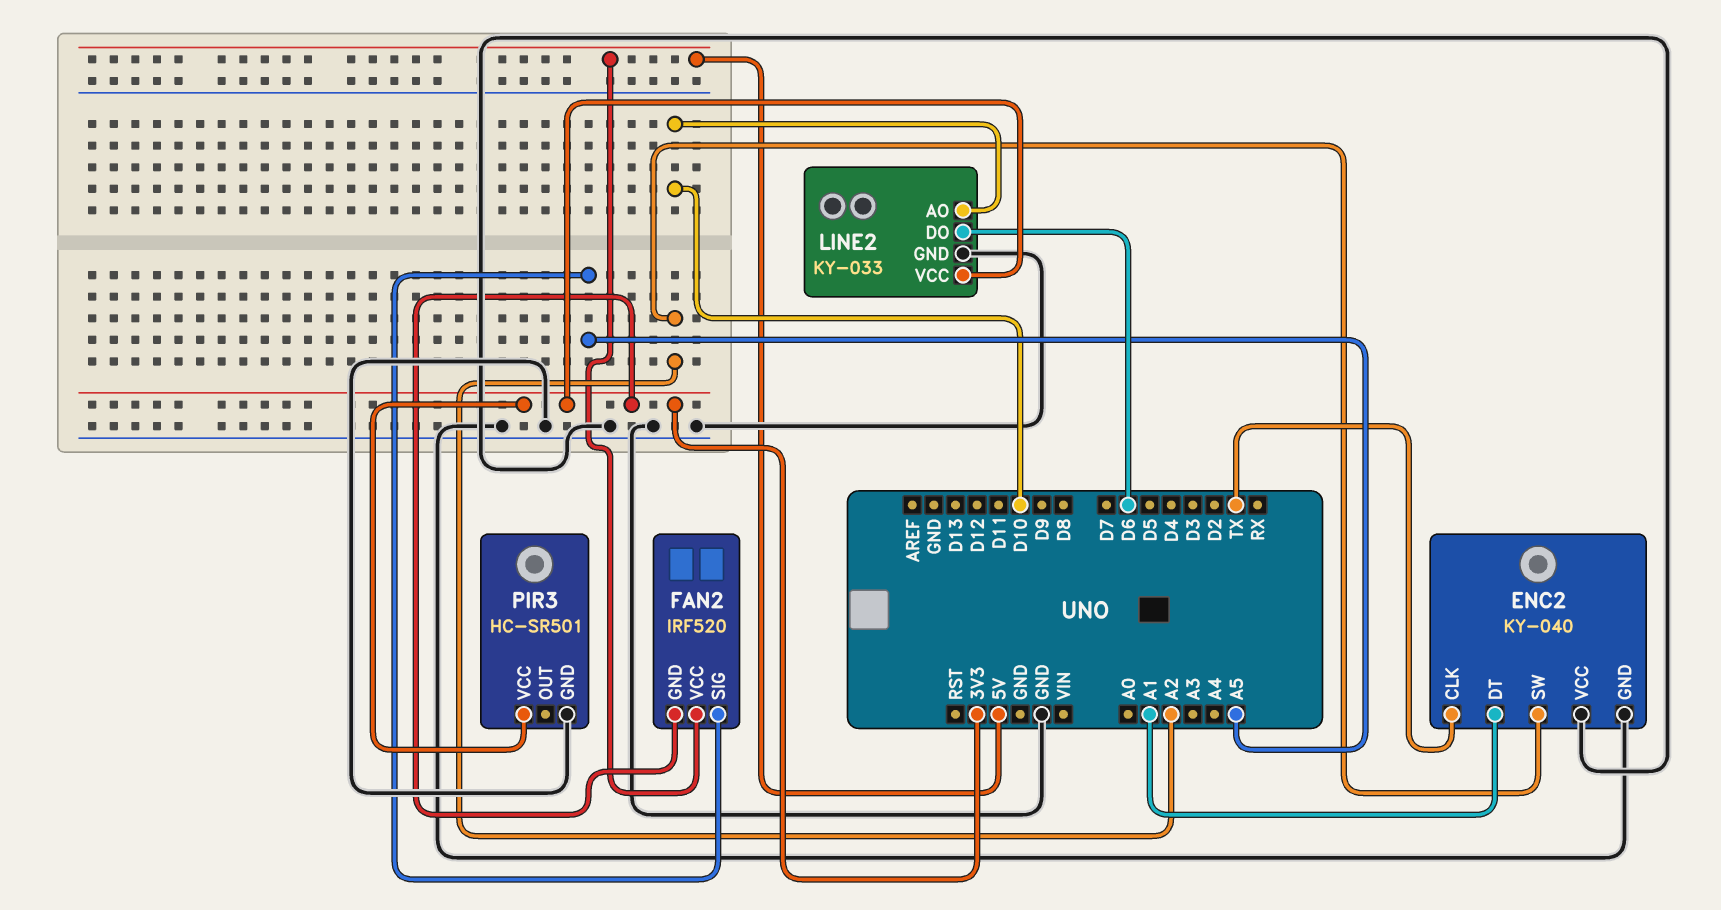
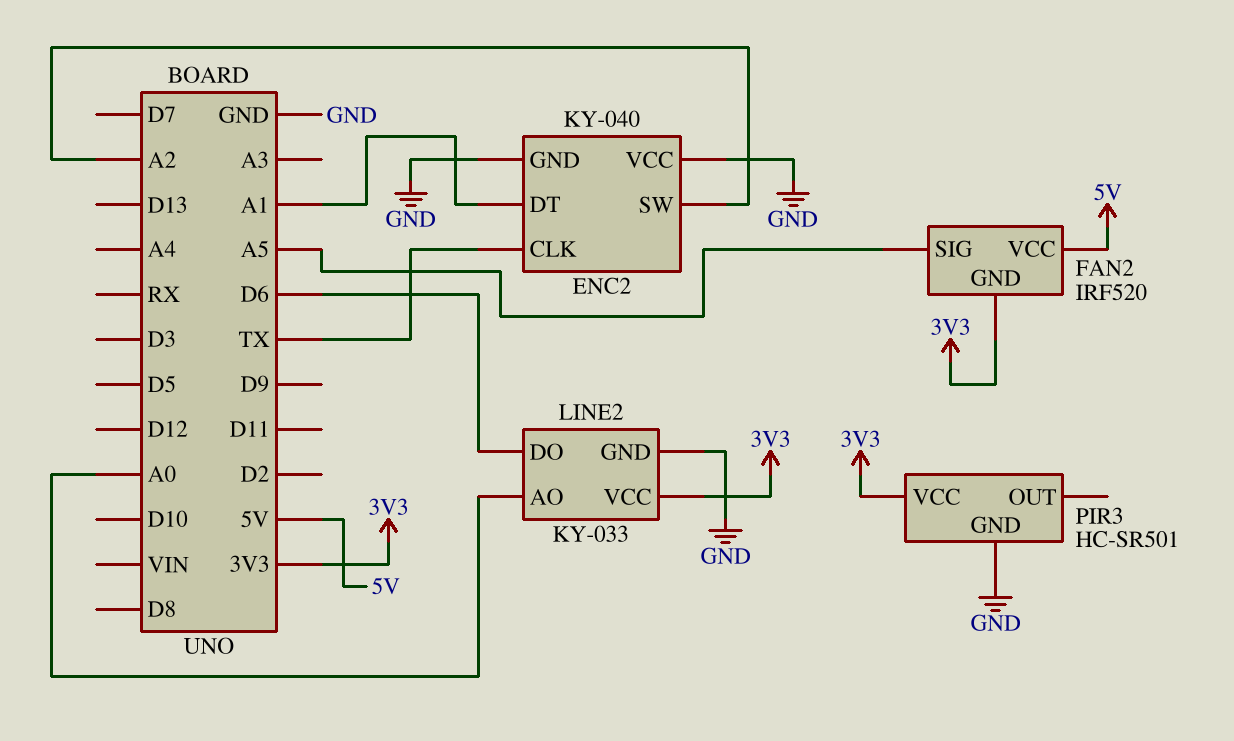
LINE2 pin AO: D10 -> A0

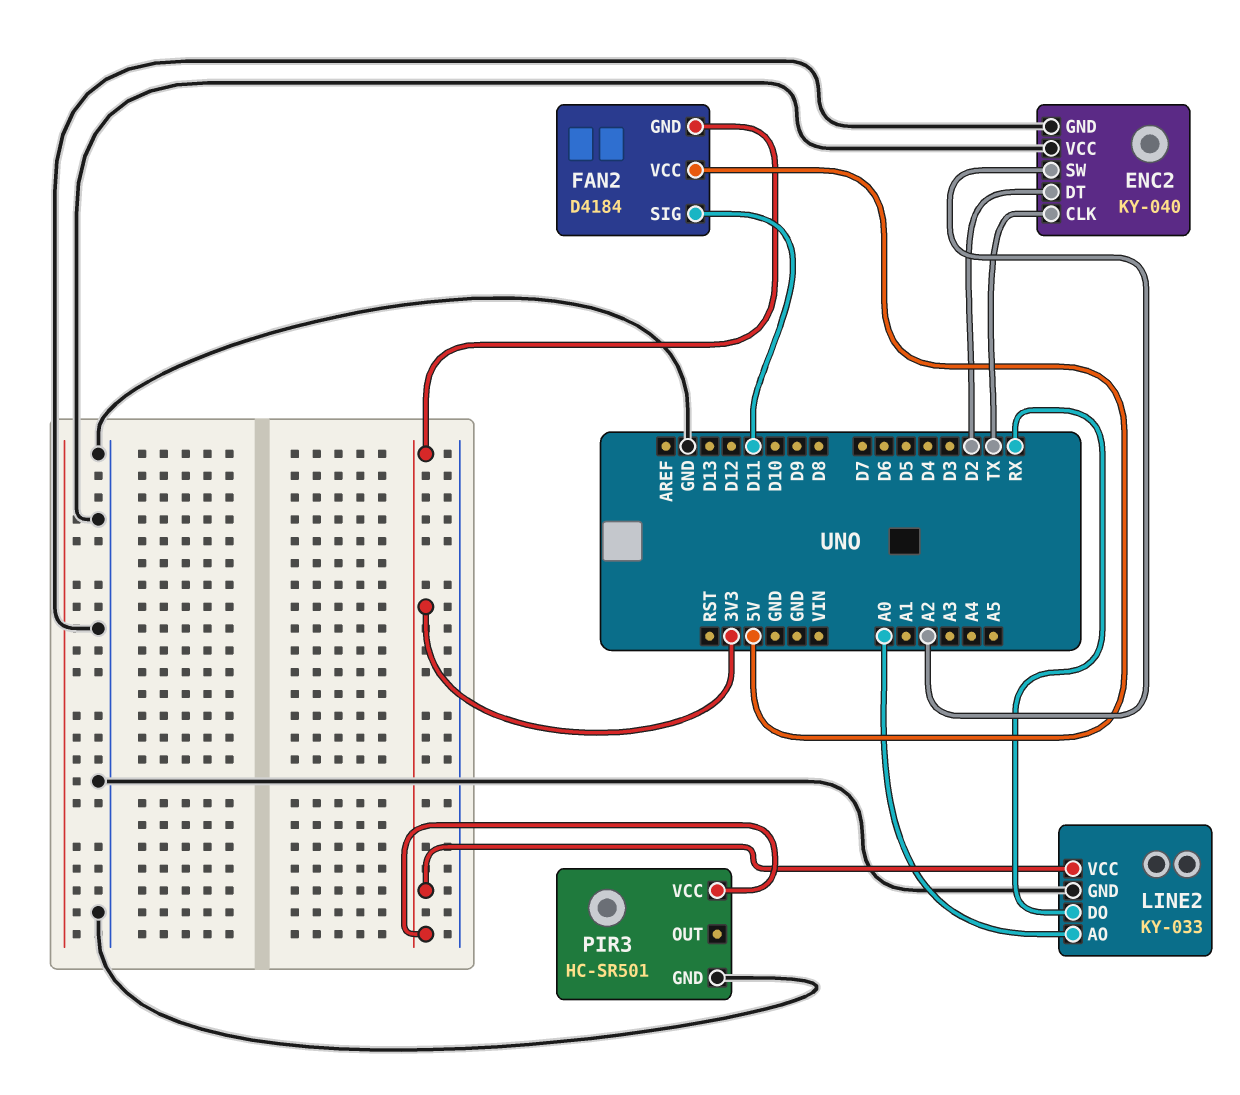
ENC2 pin DT: A1 -> D2
FAN2: IRF520 -> D4184
FAN2 pin SIG: A5 -> D11
LINE2 pin DO: D6 -> RX

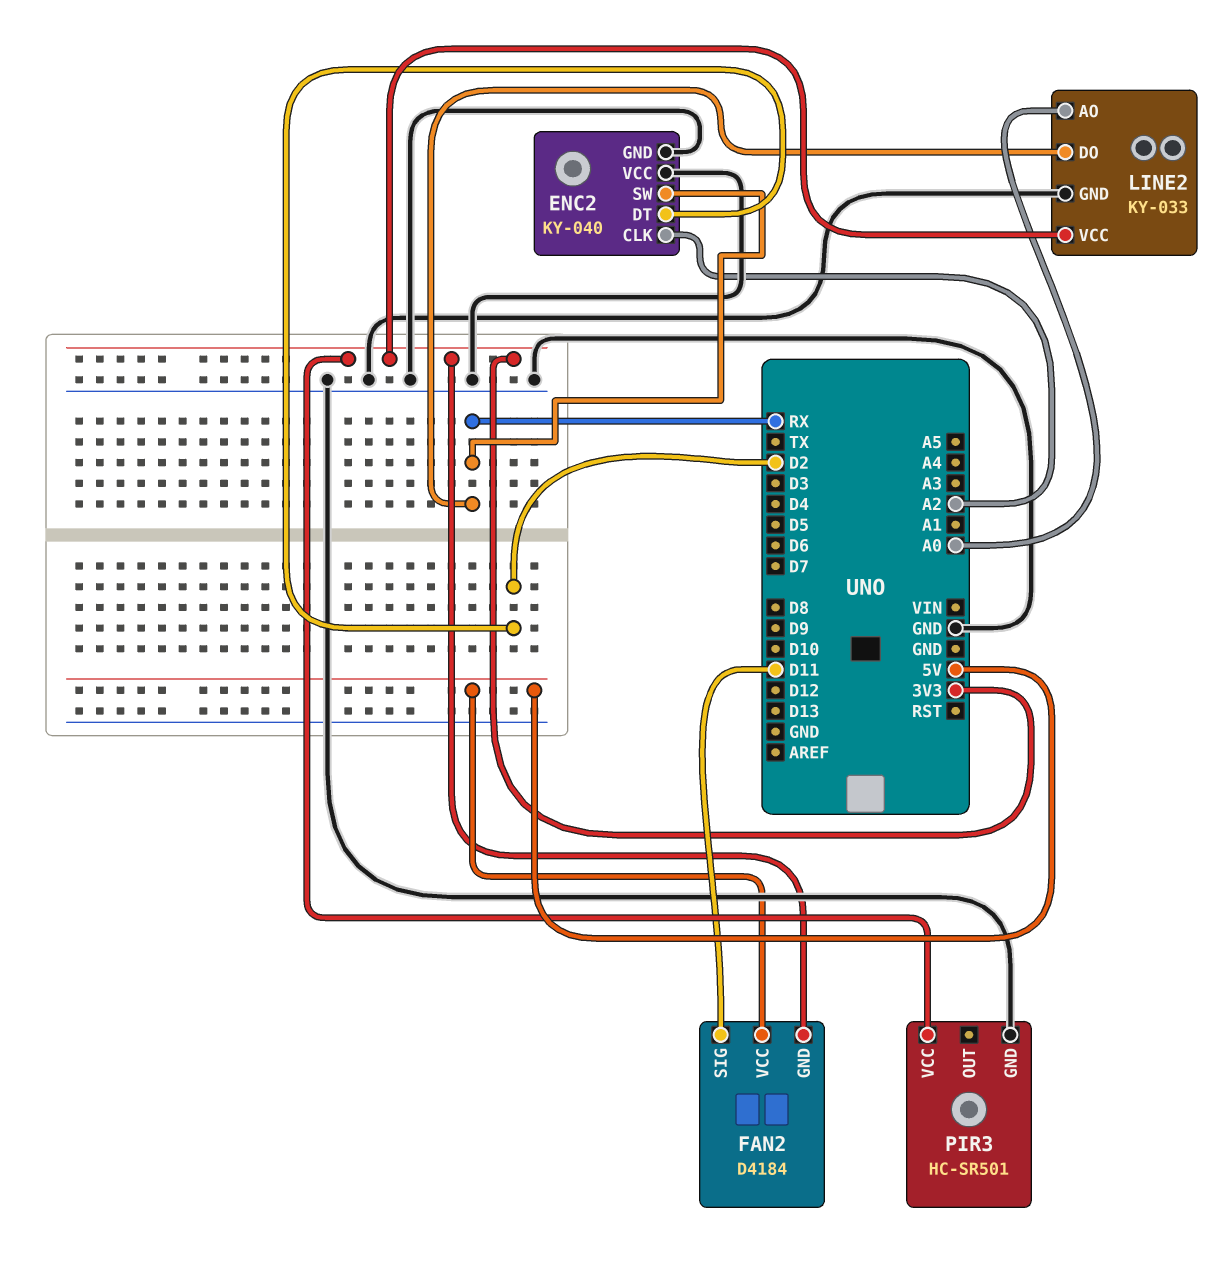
ENC2 pin CLK: TX -> A2
ENC2 pin SW: A2 -> RX

